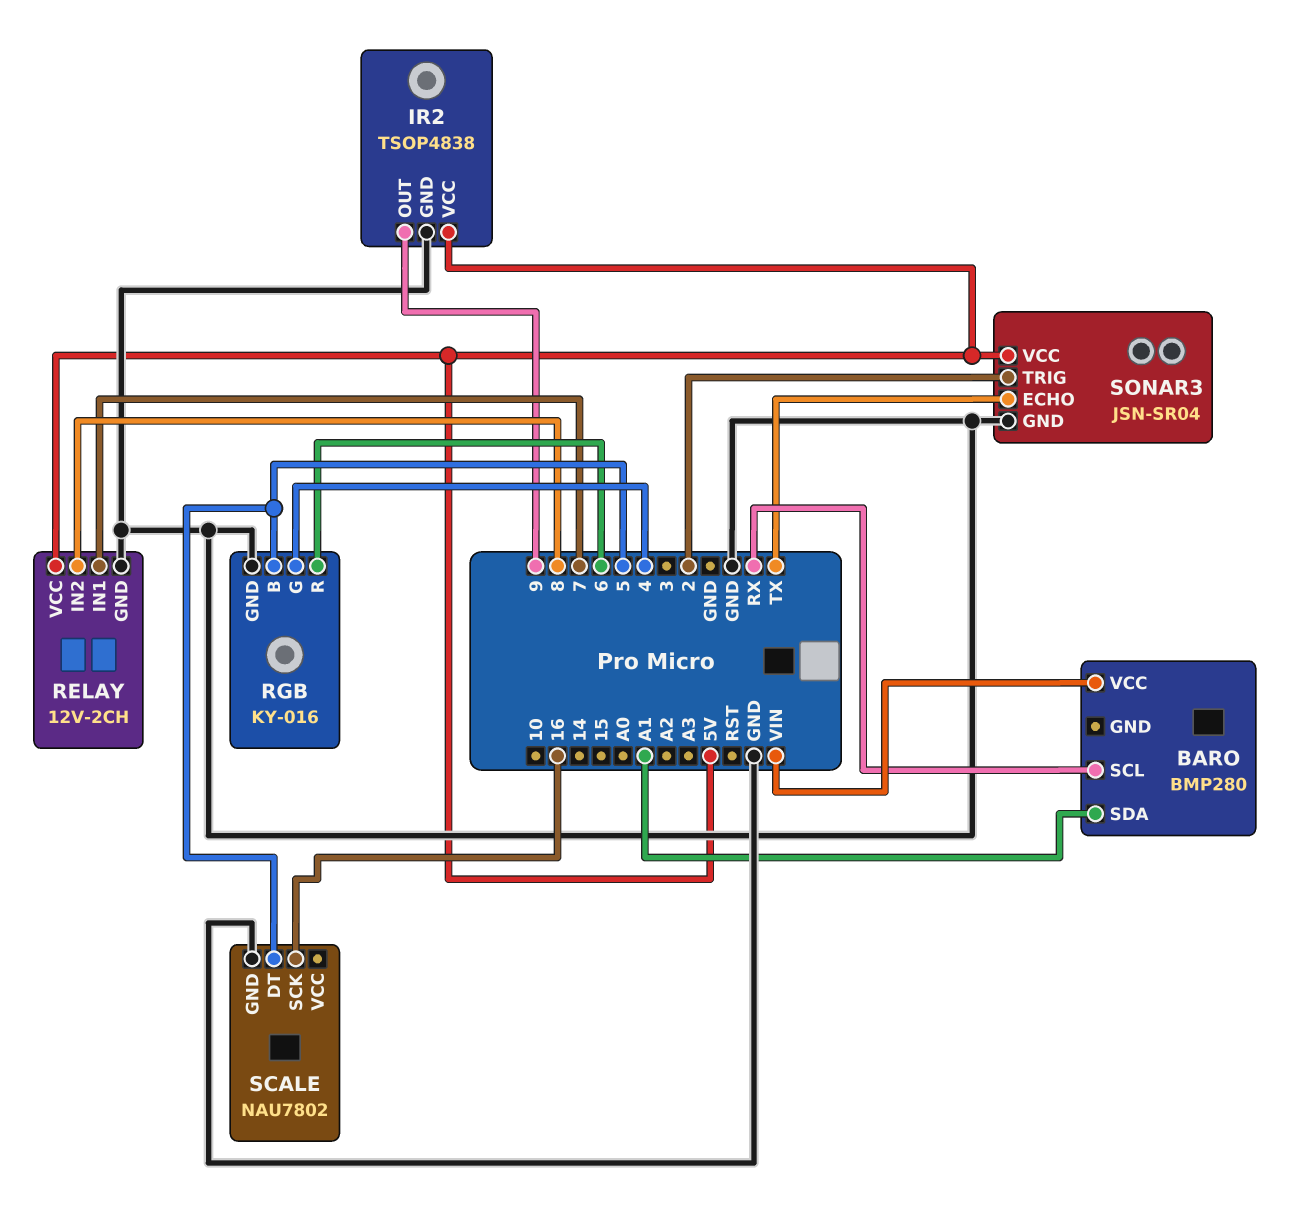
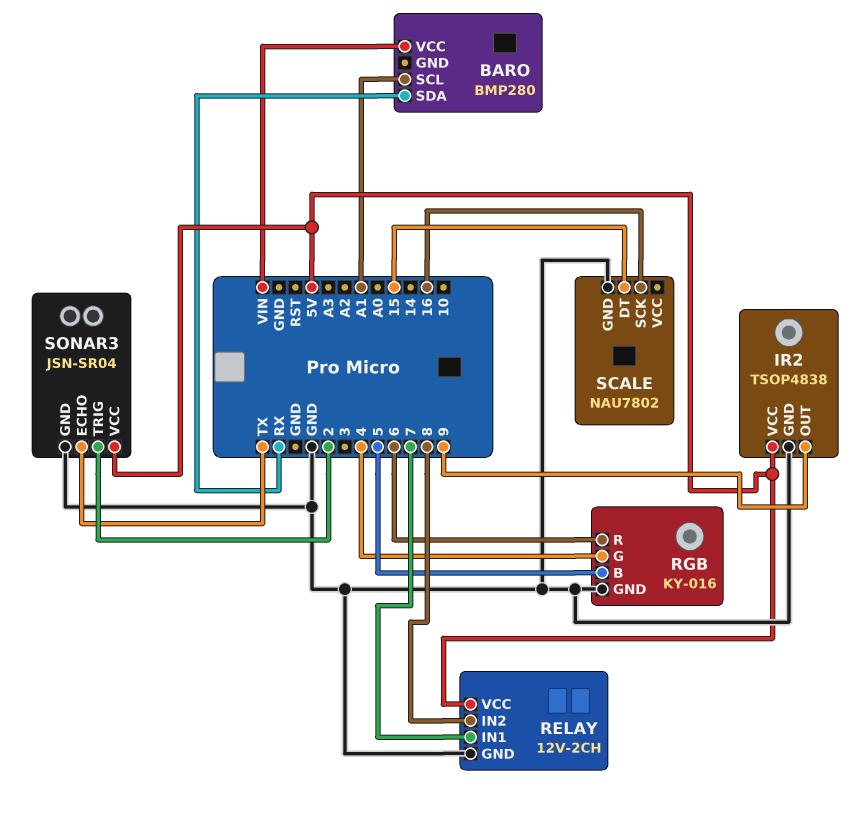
BARO pin SCL: RX -> A1
BARO pin SDA: A1 -> RX
SCALE pin DT: 5 -> 15

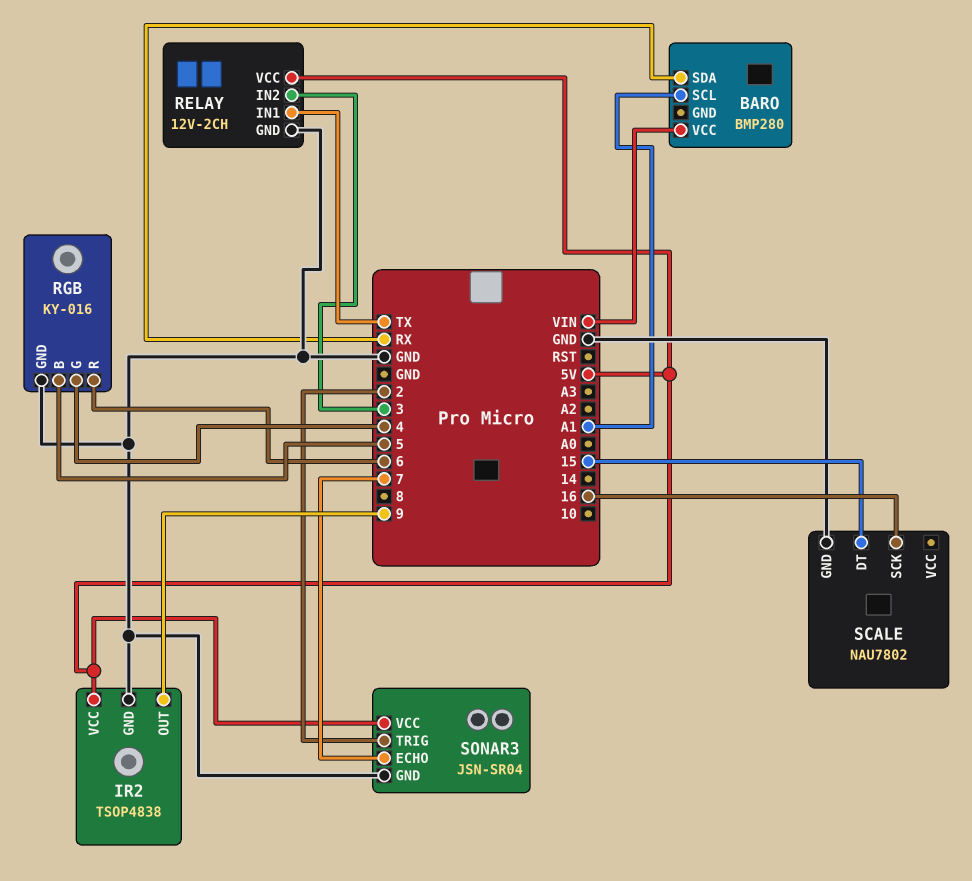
RELAY pin IN1: 7 -> TX
RELAY pin IN2: 8 -> 3
SONAR3 pin ECHO: TX -> 7

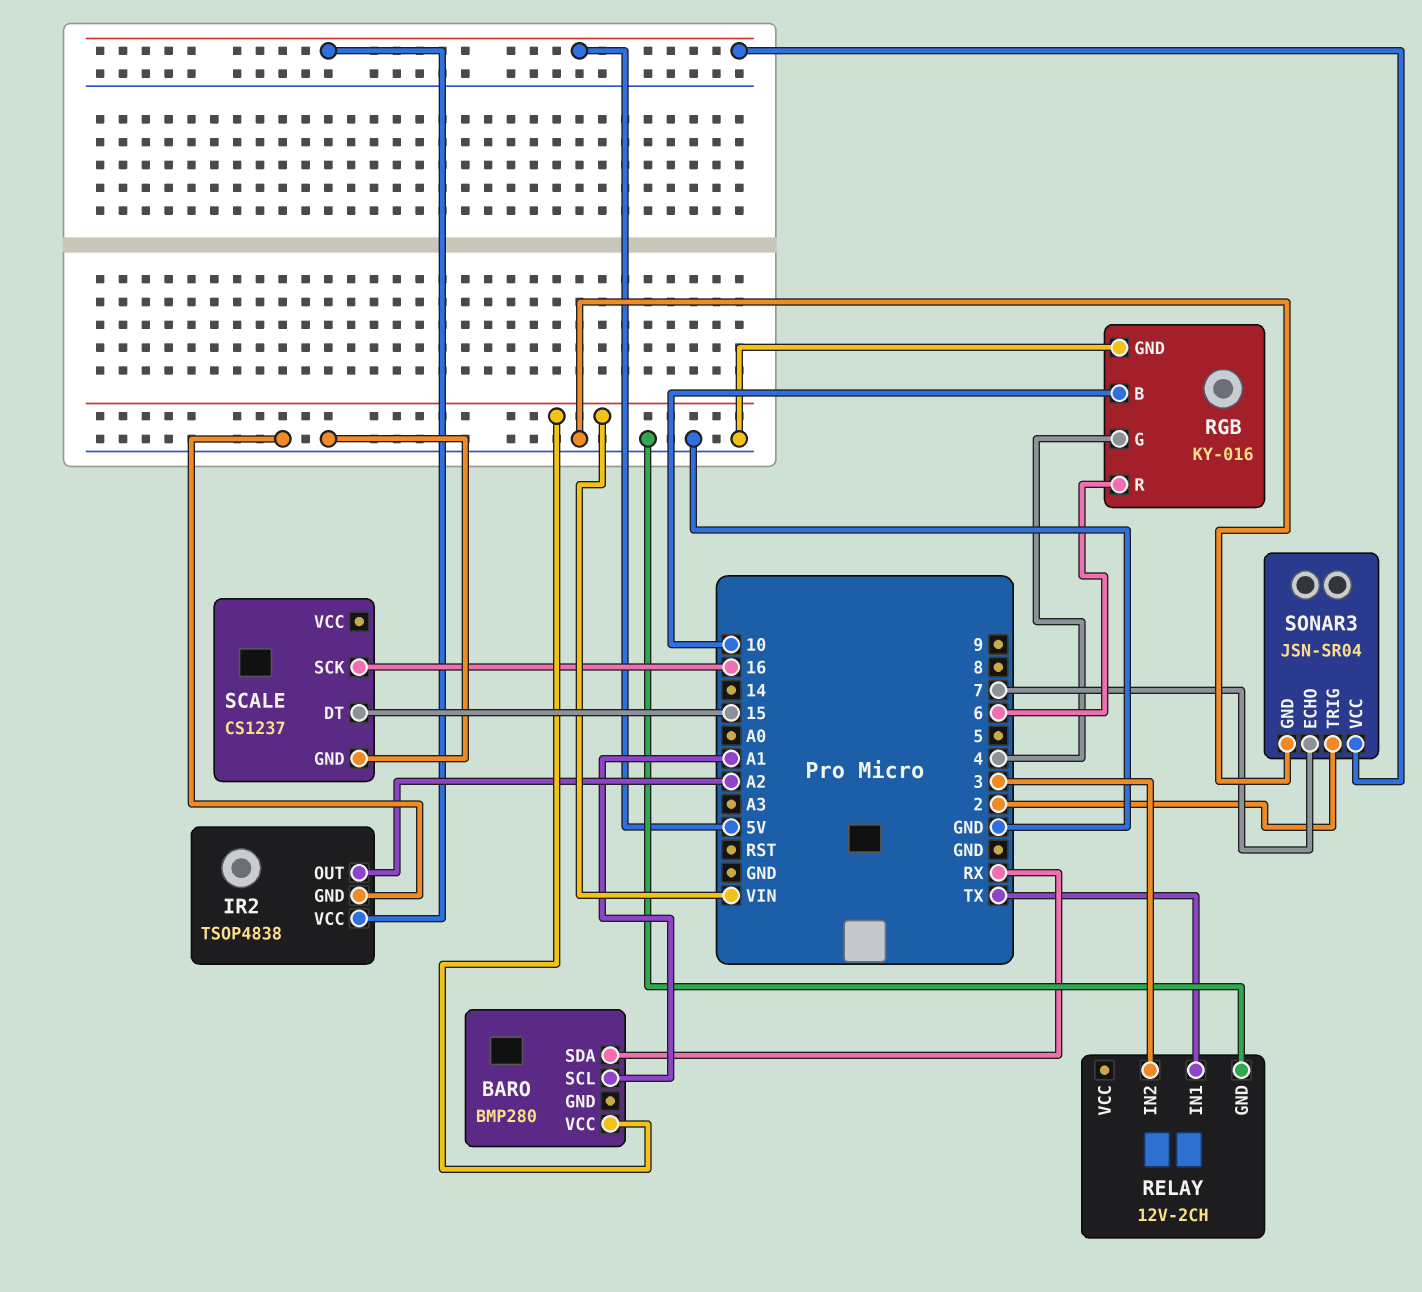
IR2 pin OUT: 9 -> A2
RELAY pin VCC: 5V -> none
RGB pin B: 5 -> 10
SCALE: NAU7802 -> CS1237

